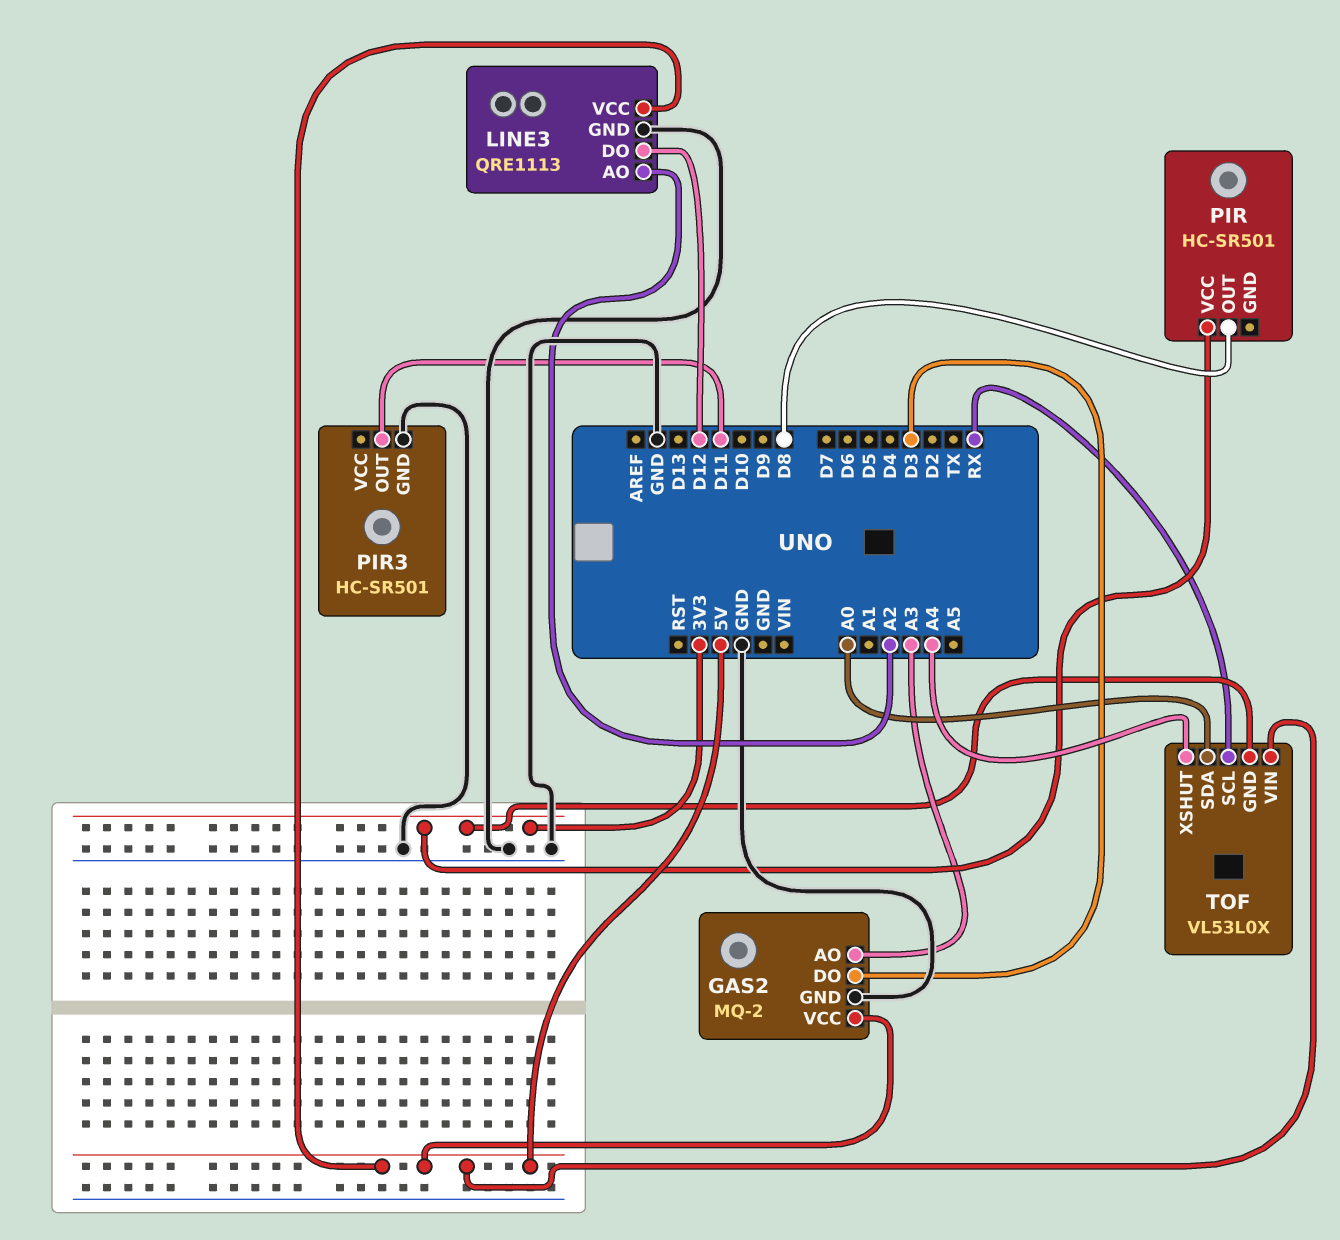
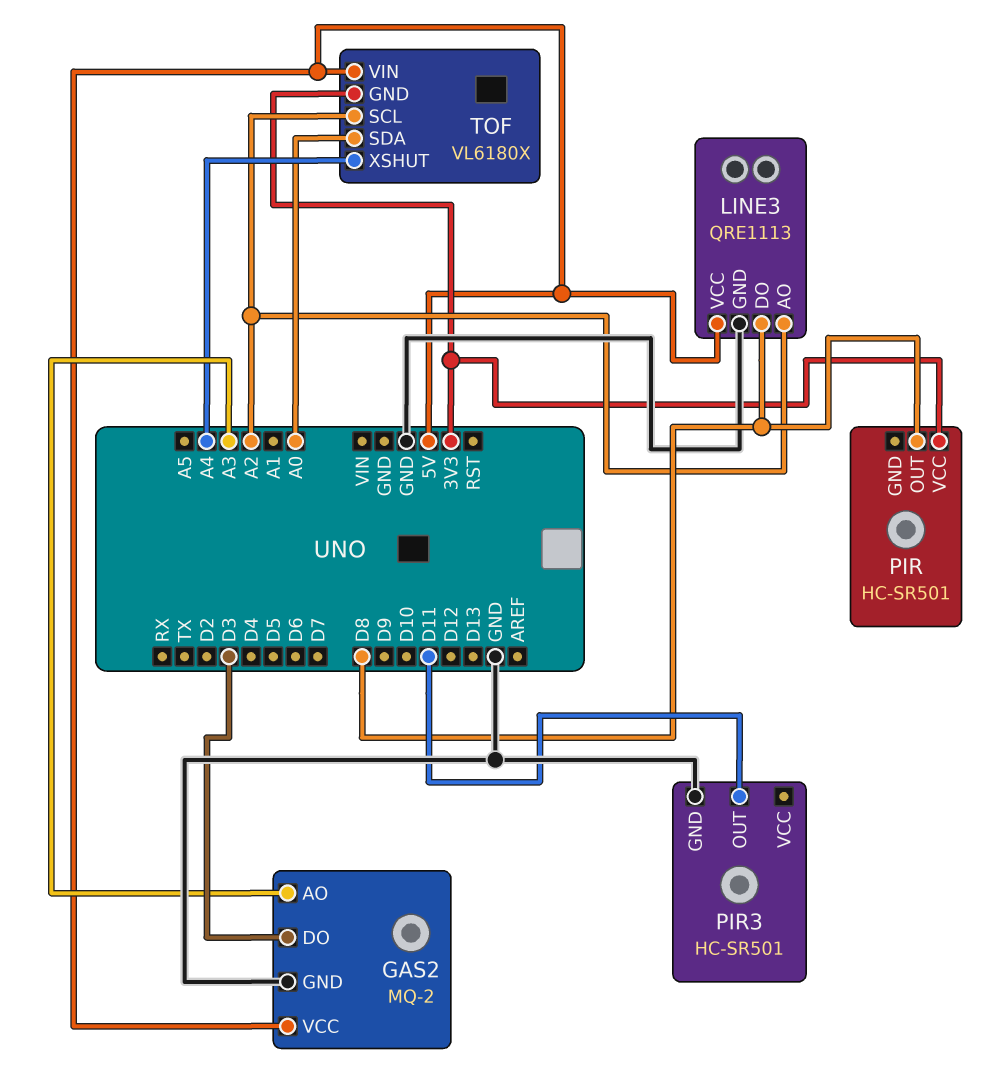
LINE3 pin DO: D12 -> D8
TOF: VL53L0X -> VL6180X
TOF pin SCL: RX -> A2

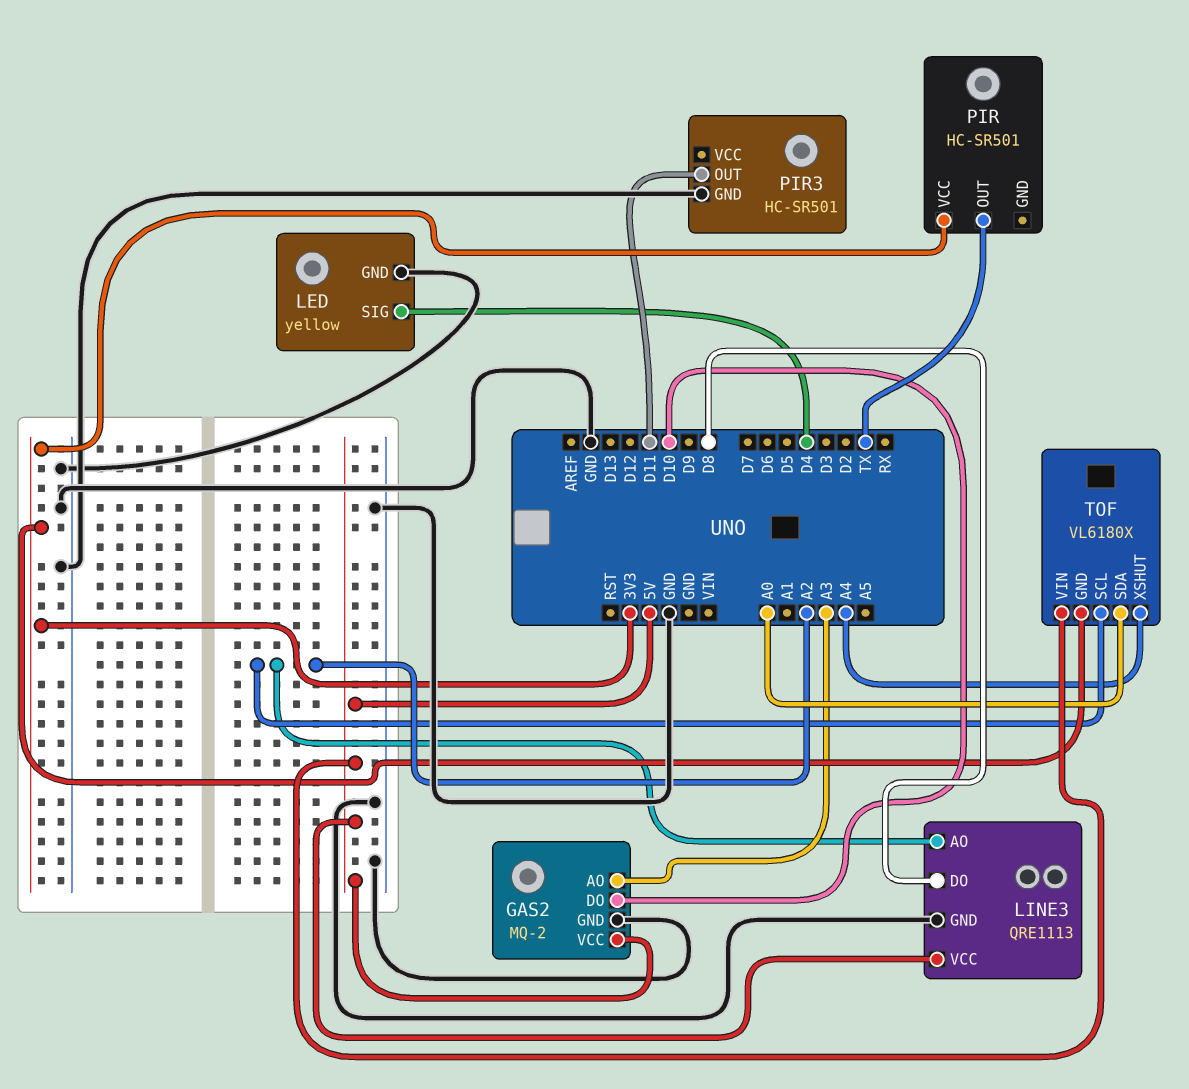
GAS2 pin DO: D3 -> D10
LED: none -> yellow
LED pin GND: none -> GND
LED pin SIG: none -> D4
PIR pin OUT: D8 -> TX

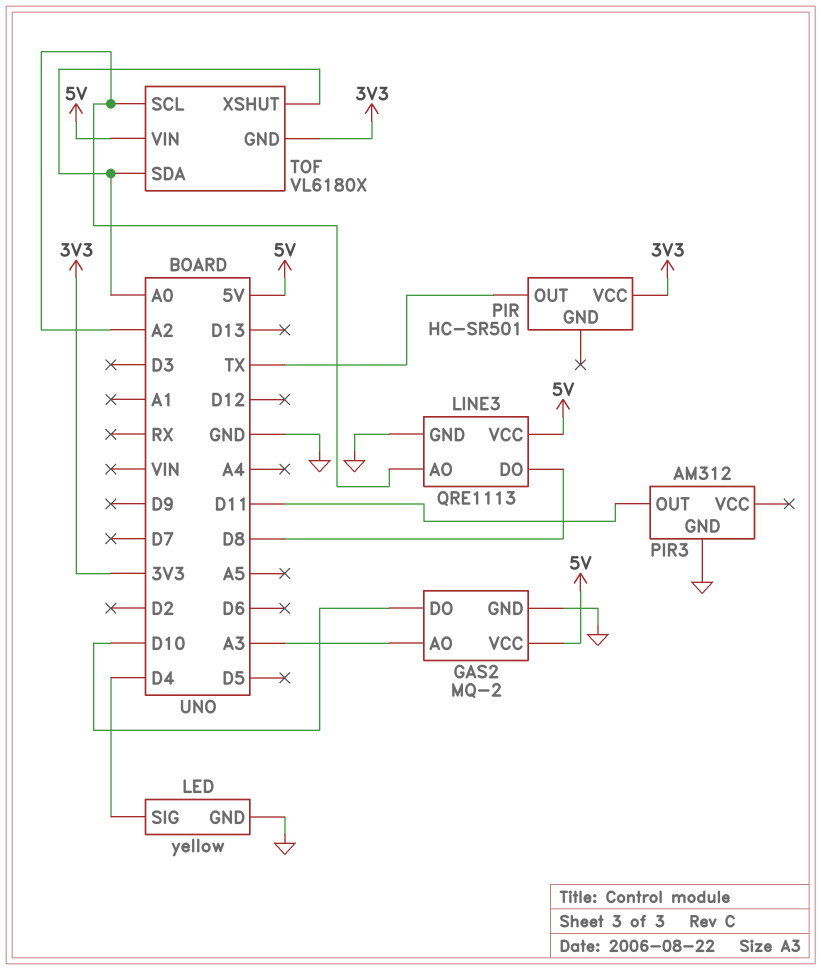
PIR3: HC-SR501 -> AM312
TOF pin XSHUT: A4 -> A0

